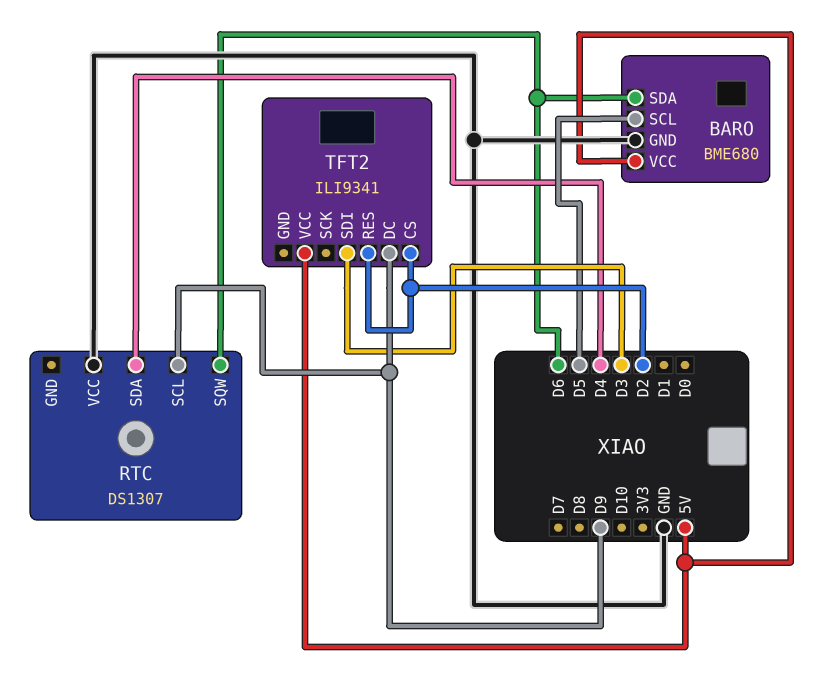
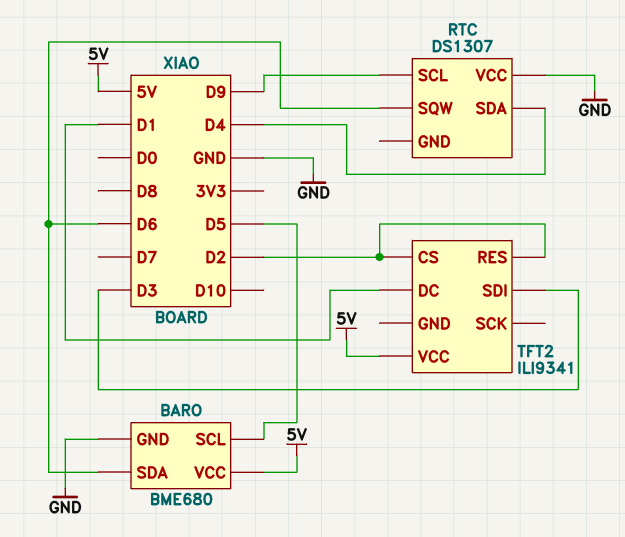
TFT2 pin DC: D9 -> D1

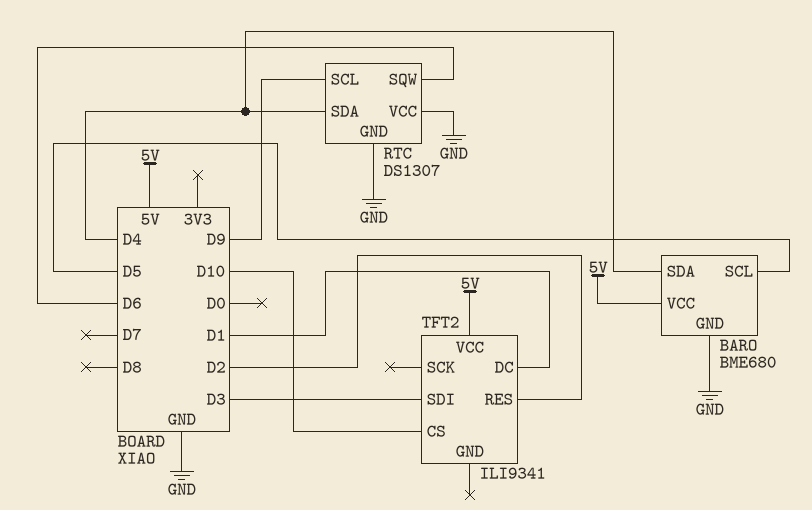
BARO pin SDA: D6 -> D4
RTC pin GND: none -> GND
TFT2 pin CS: D2 -> D10

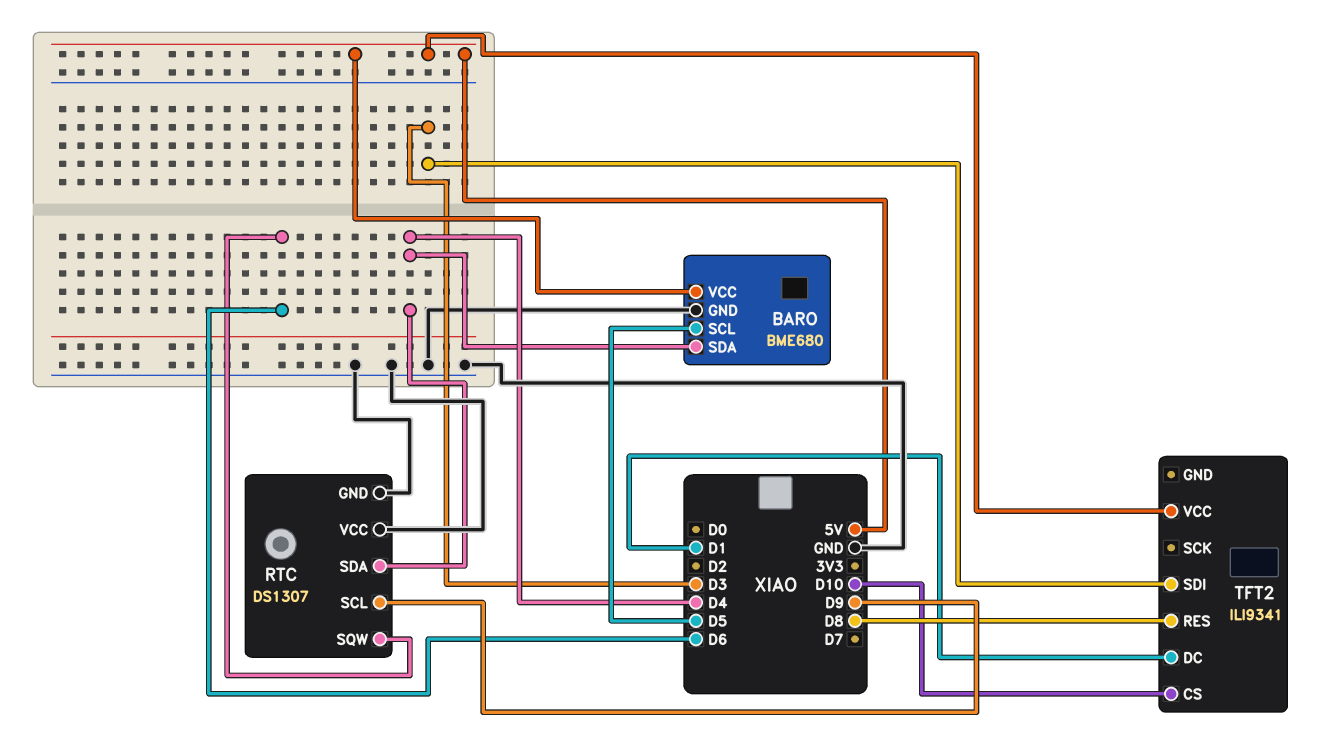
TFT2 pin RES: D2 -> D8

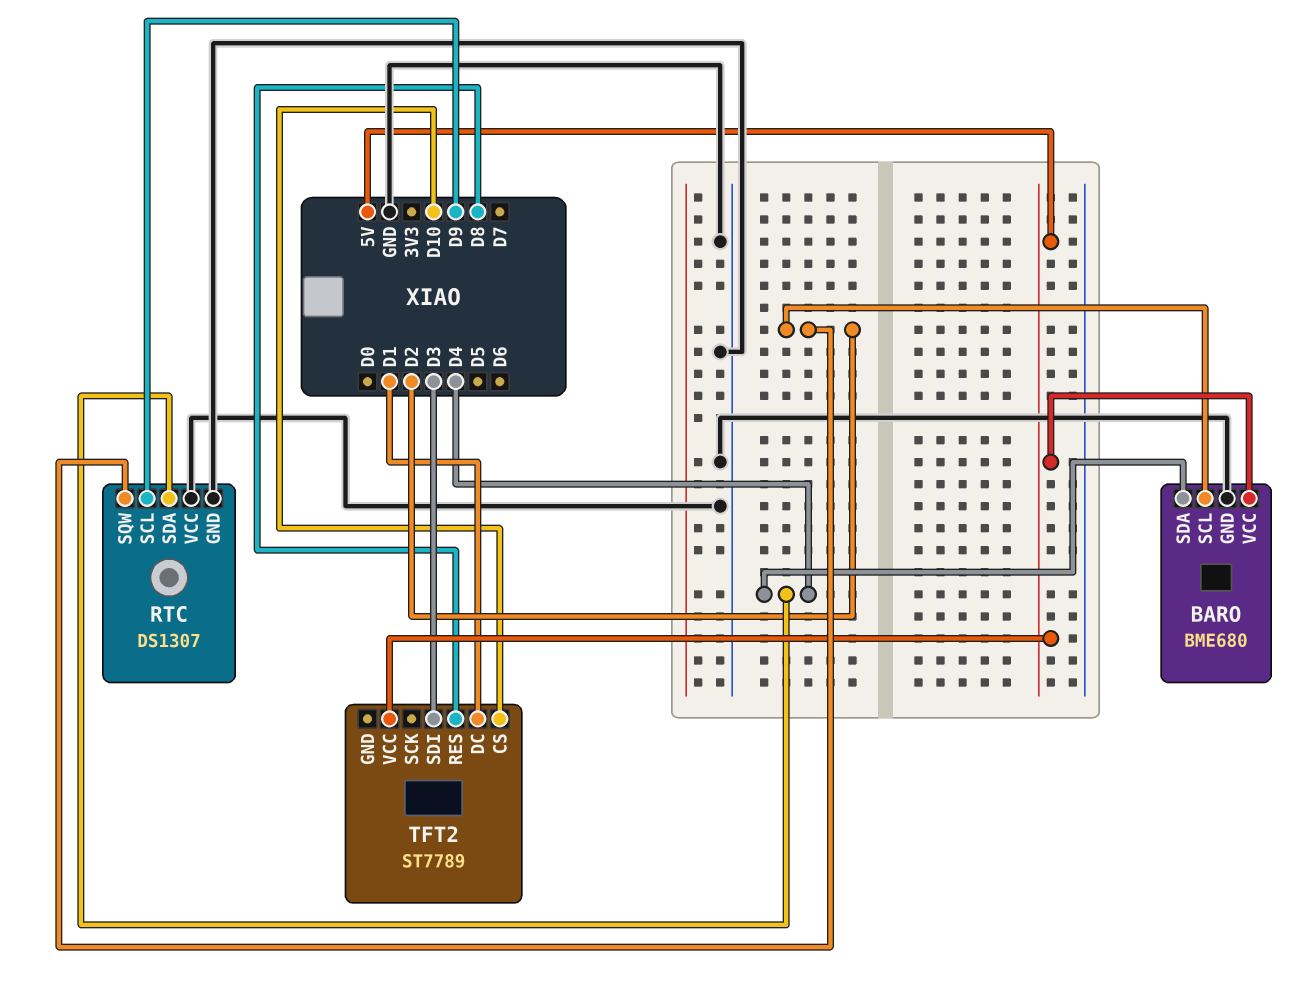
BARO pin SCL: D5 -> D2
RTC pin SQW: D6 -> D2
TFT2: ILI9341 -> ST7789

